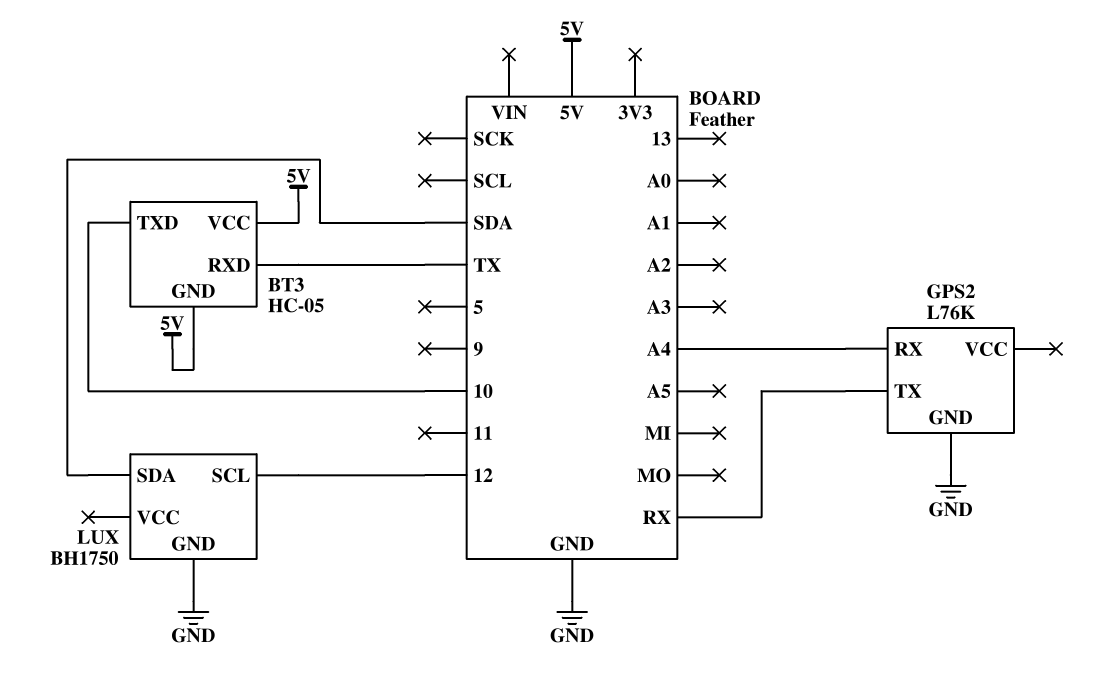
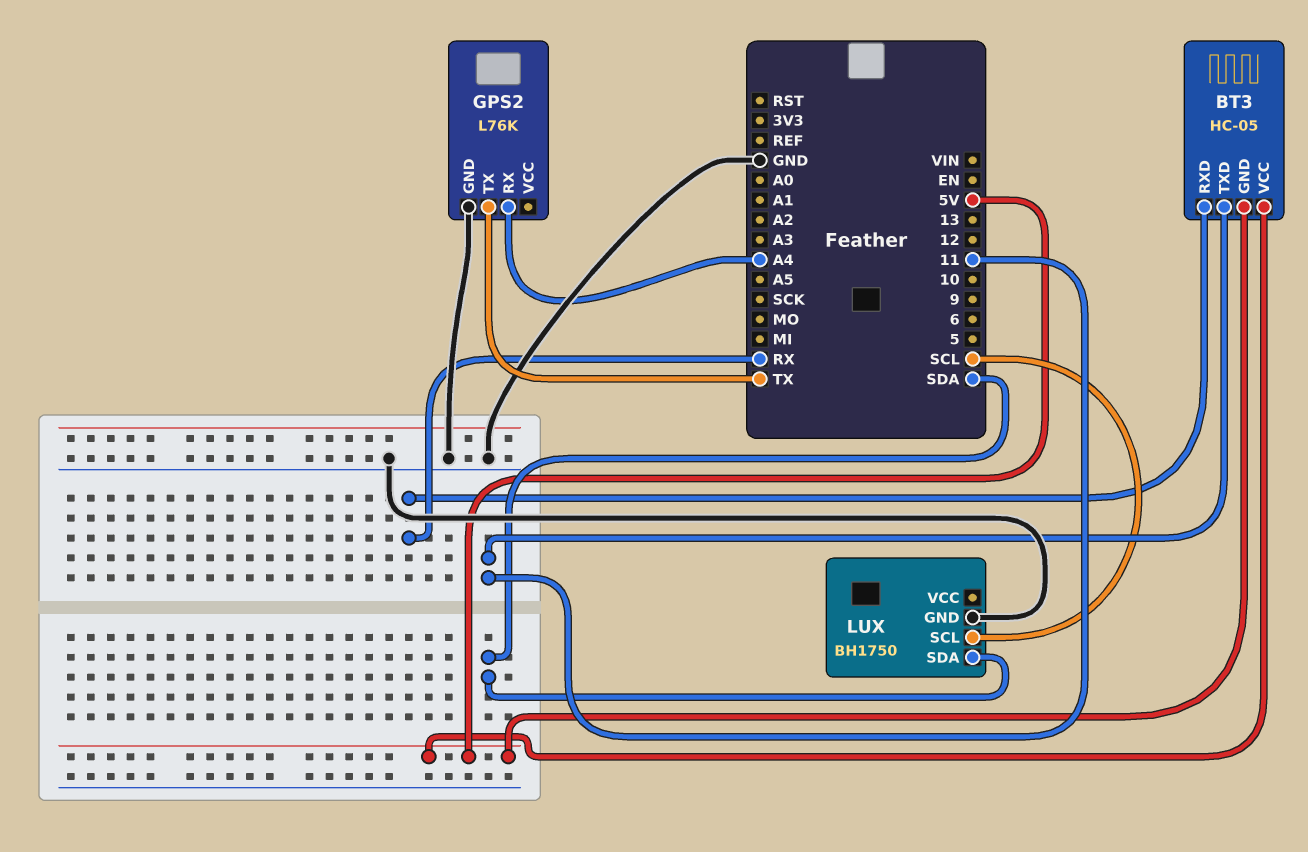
BT3 pin RXD: TX -> RX
BT3 pin TXD: 10 -> 11
GPS2 pin TX: RX -> TX
LUX pin SCL: 12 -> SCL

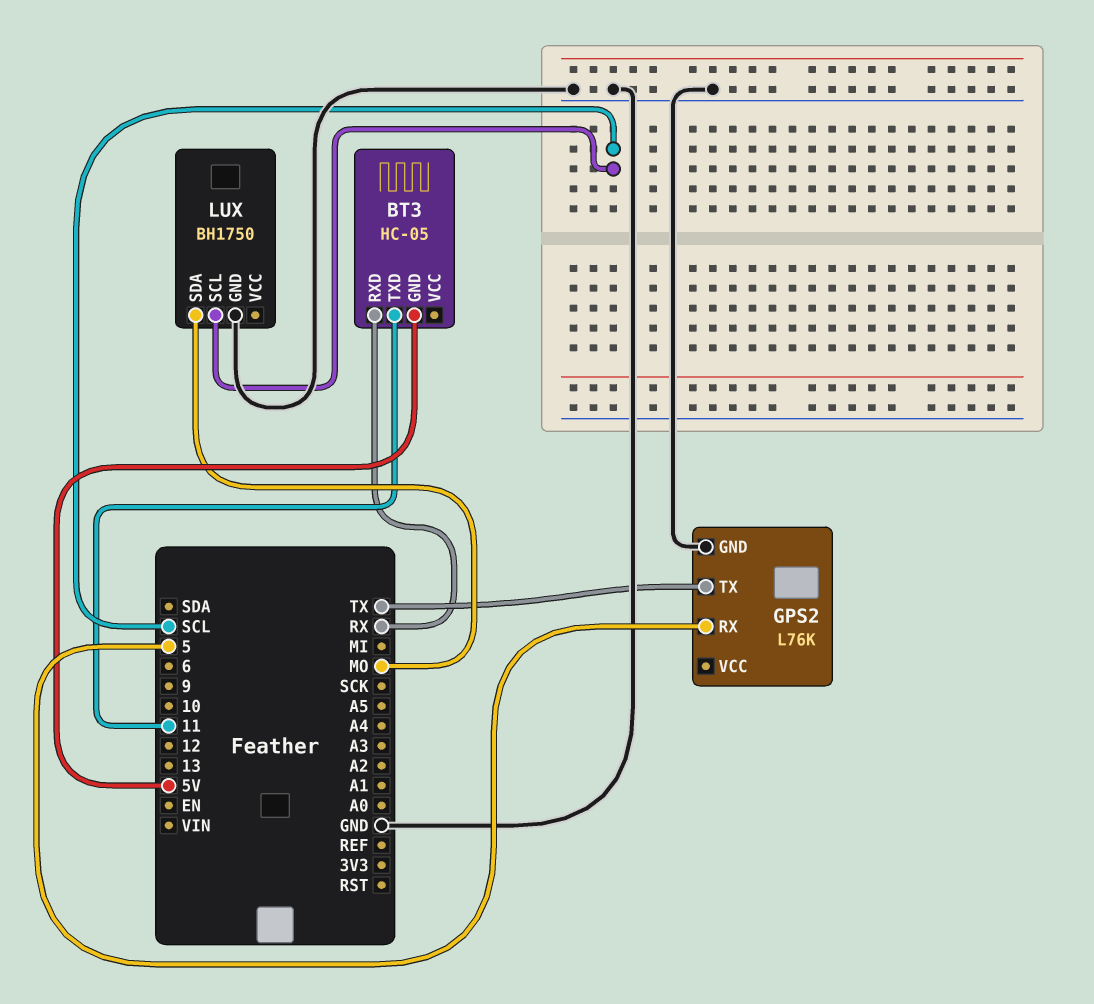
BT3 pin VCC: 5V -> none
GPS2 pin RX: A4 -> 5
LUX pin SDA: SDA -> MO

